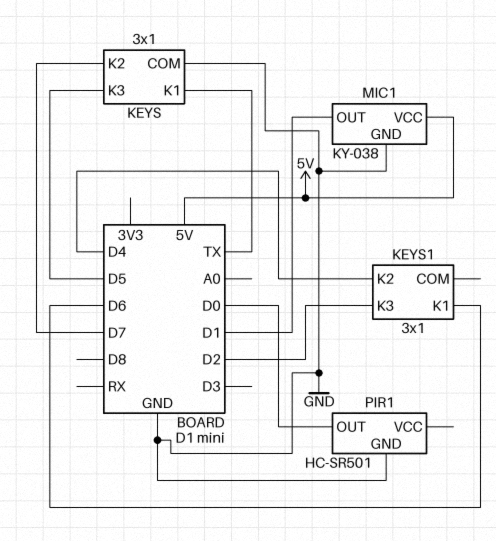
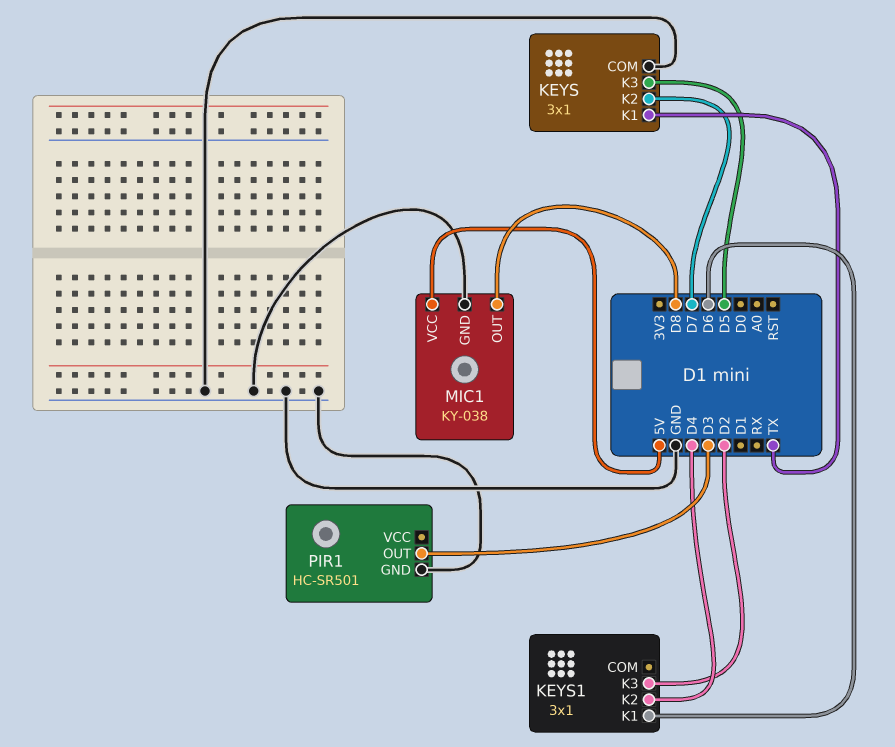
MIC1 pin OUT: D1 -> D8
PIR1 pin OUT: D0 -> D3

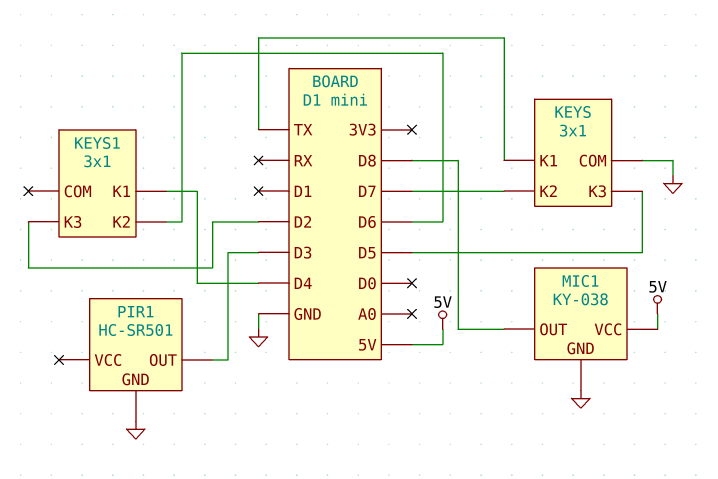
KEYS1 pin K1: D6 -> D4
KEYS1 pin K2: D4 -> D6

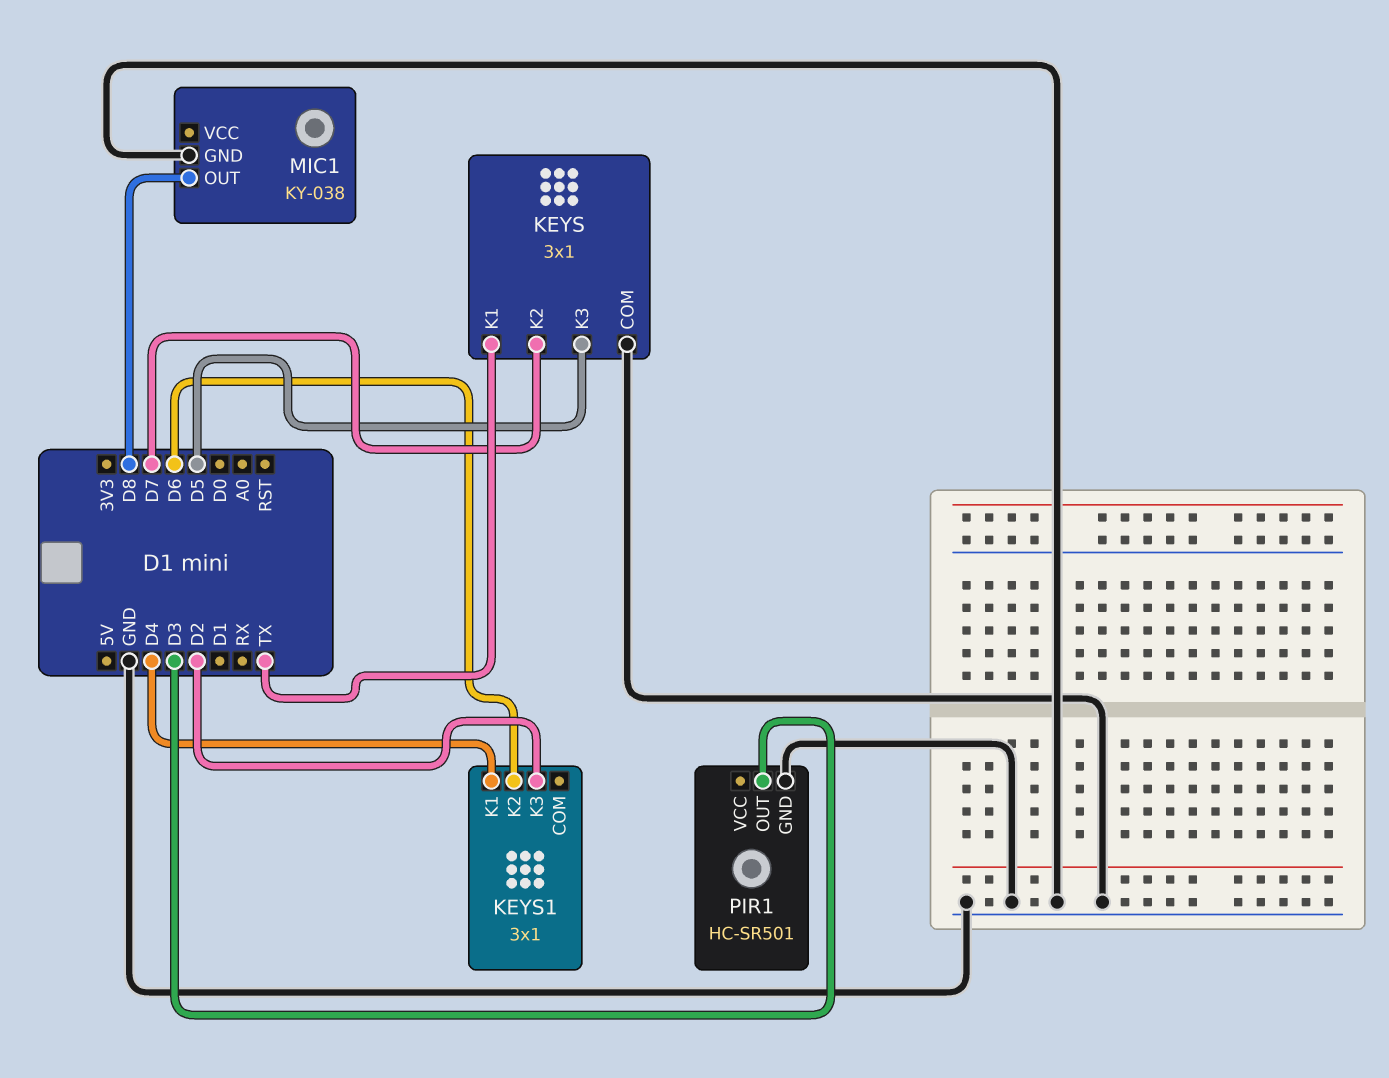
MIC1 pin VCC: 5V -> none

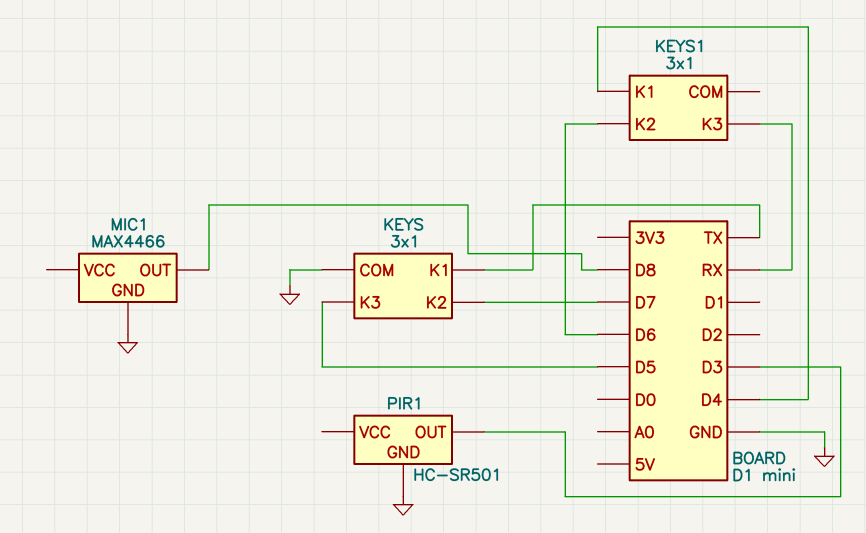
KEYS1 pin K3: D2 -> RX
MIC1: KY-038 -> MAX4466

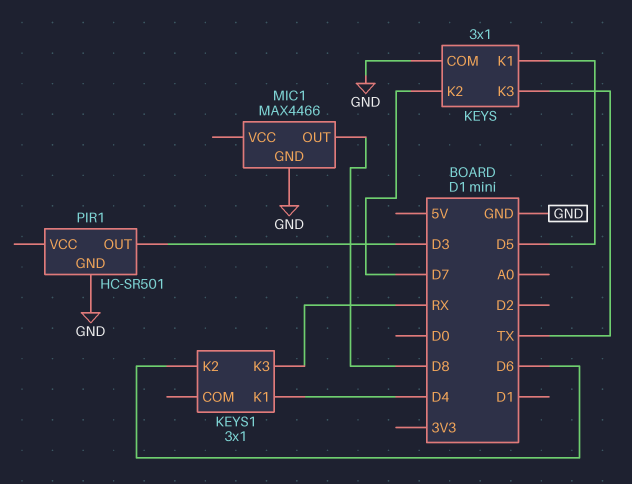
KEYS pin K1: TX -> D5
KEYS pin K3: D5 -> TX

